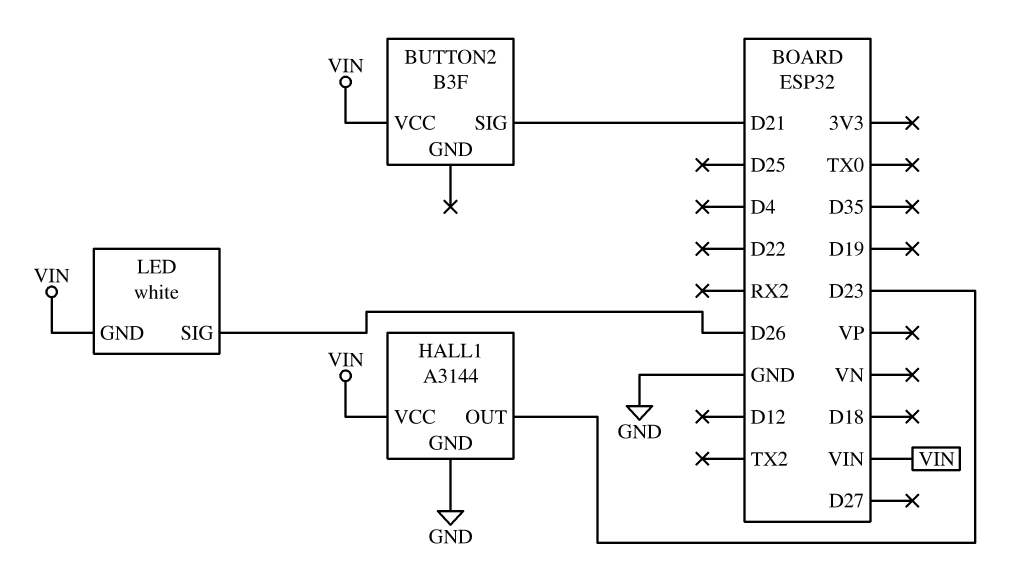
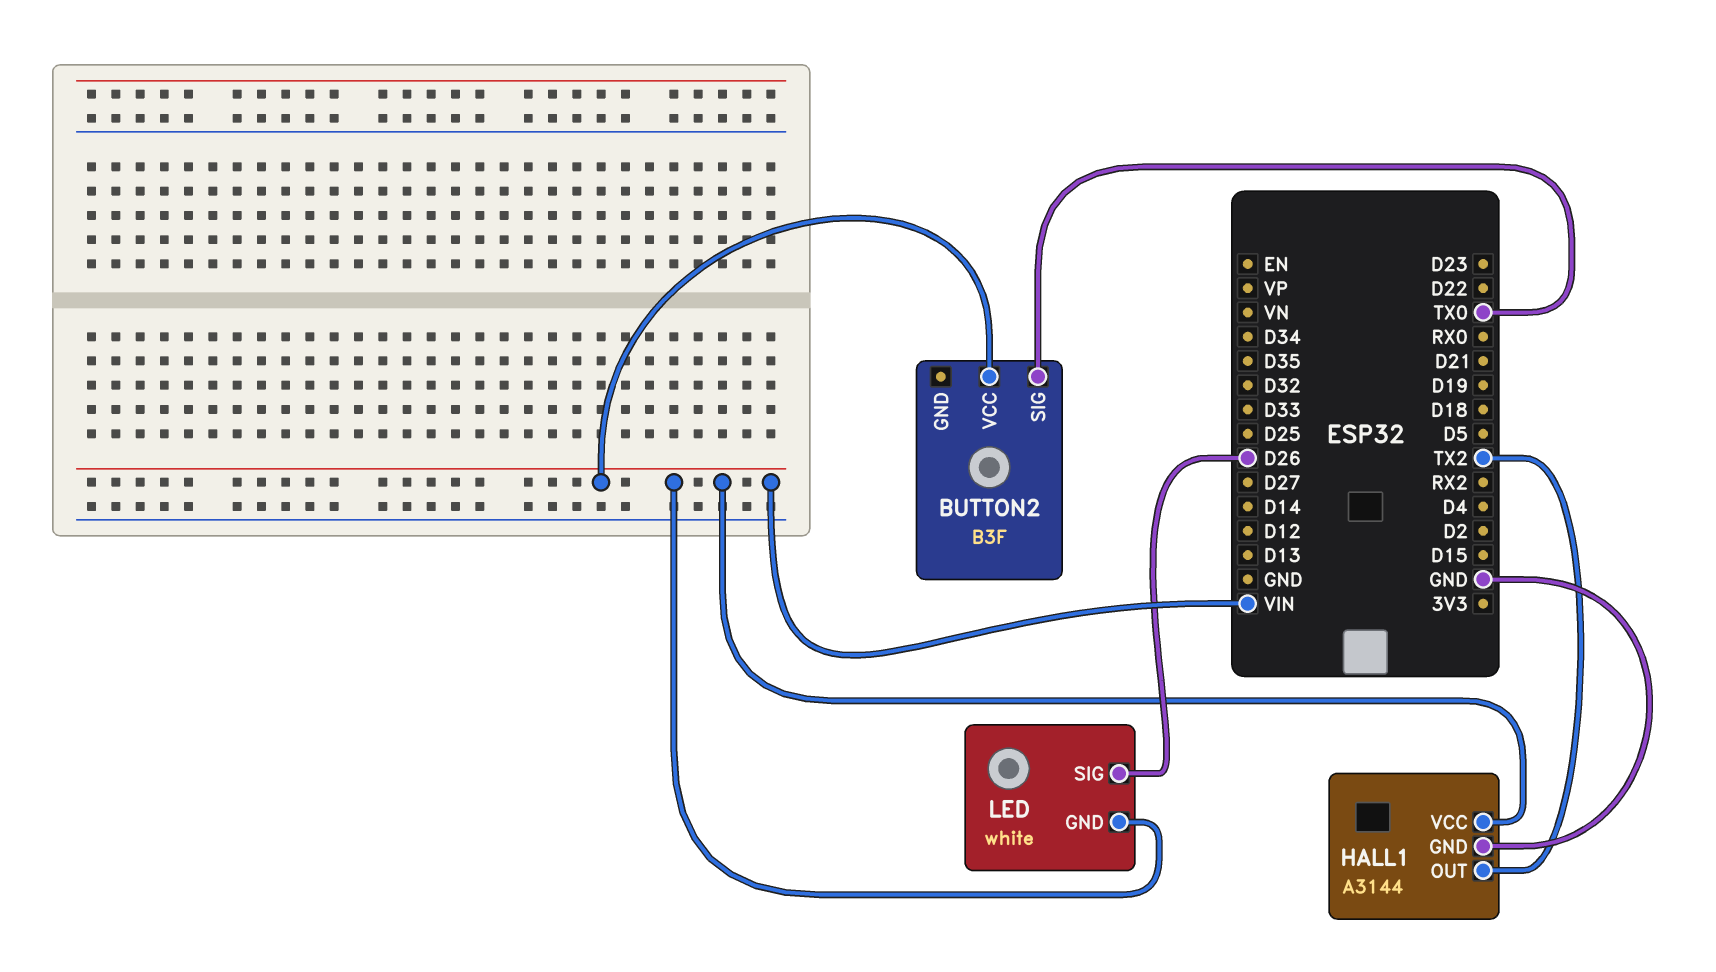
BUTTON2 pin SIG: D21 -> TX0
HALL1 pin OUT: D23 -> TX2

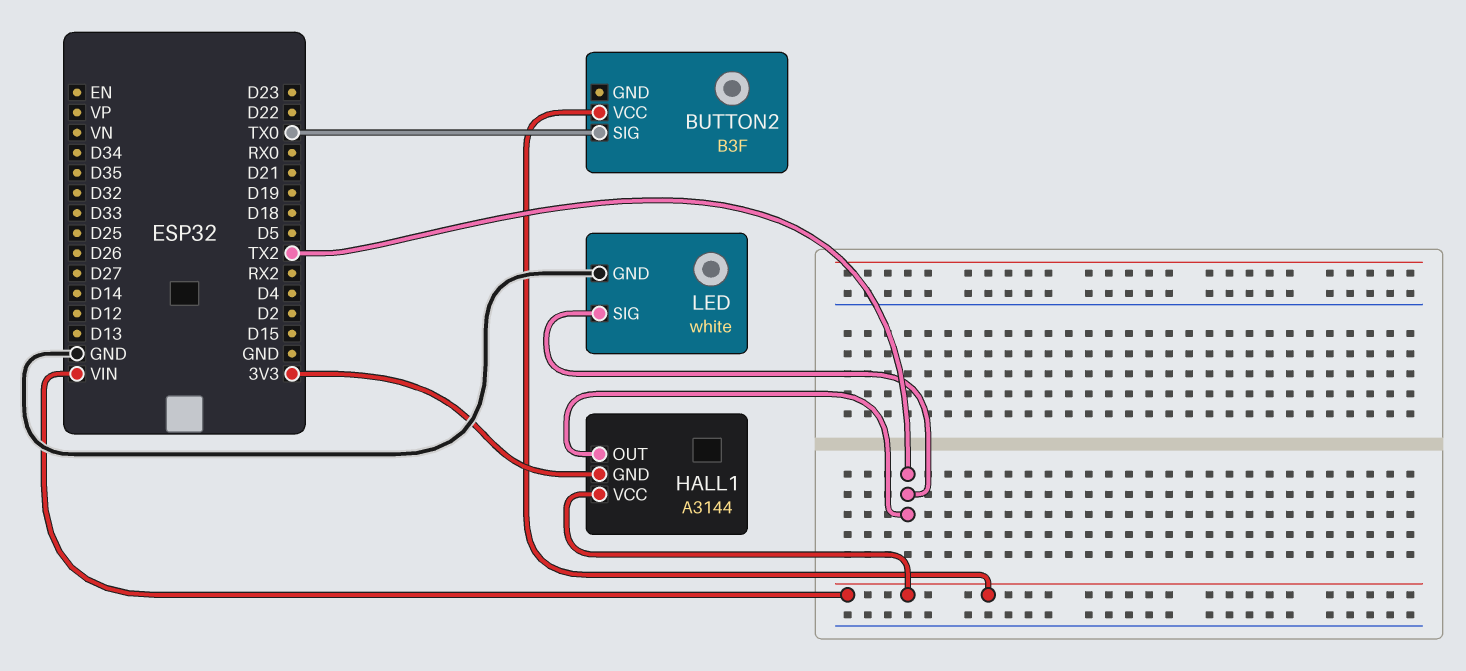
HALL1 pin GND: GND -> 3V3
LED pin GND: VIN -> GND
LED pin SIG: D26 -> TX2

